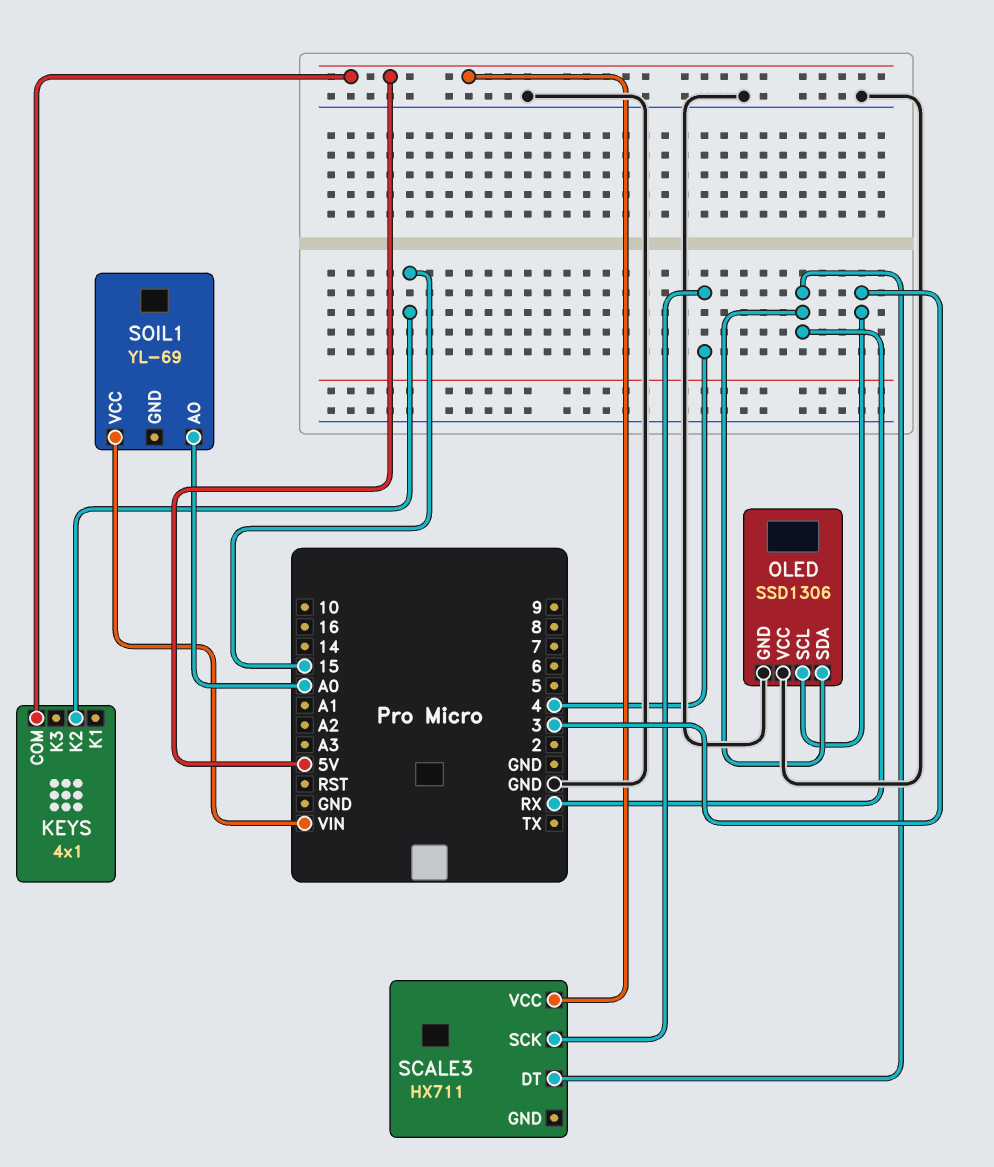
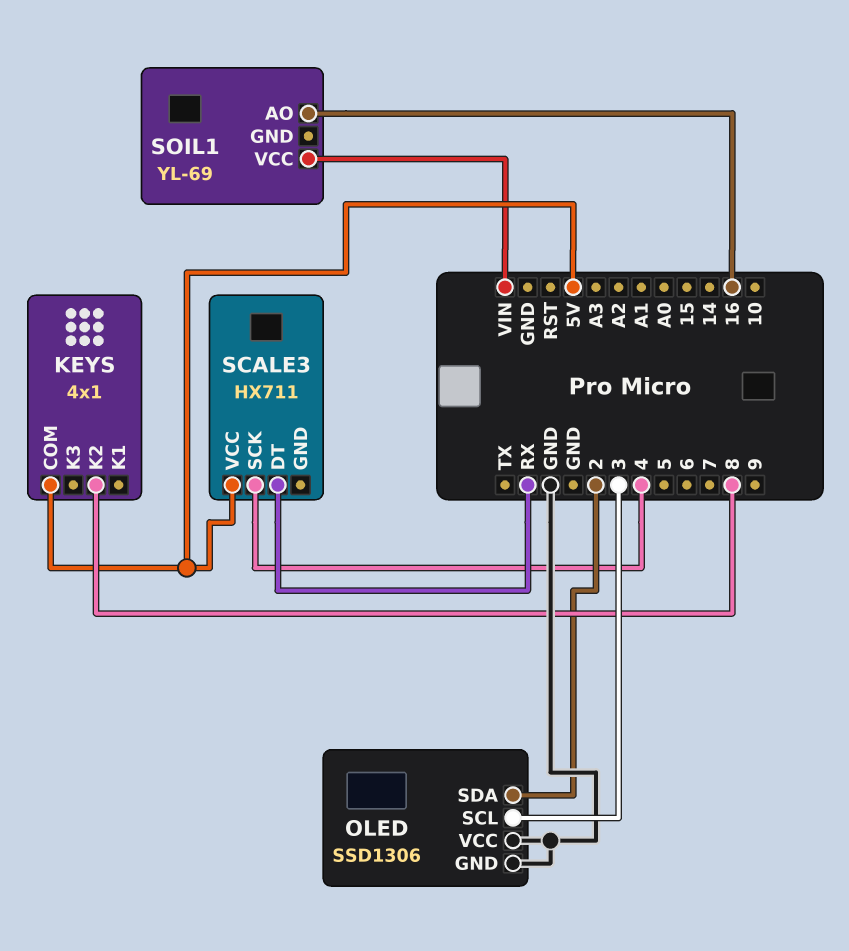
KEYS pin K2: 15 -> 8
OLED pin SDA: RX -> 2
SOIL1 pin AO: A0 -> 16

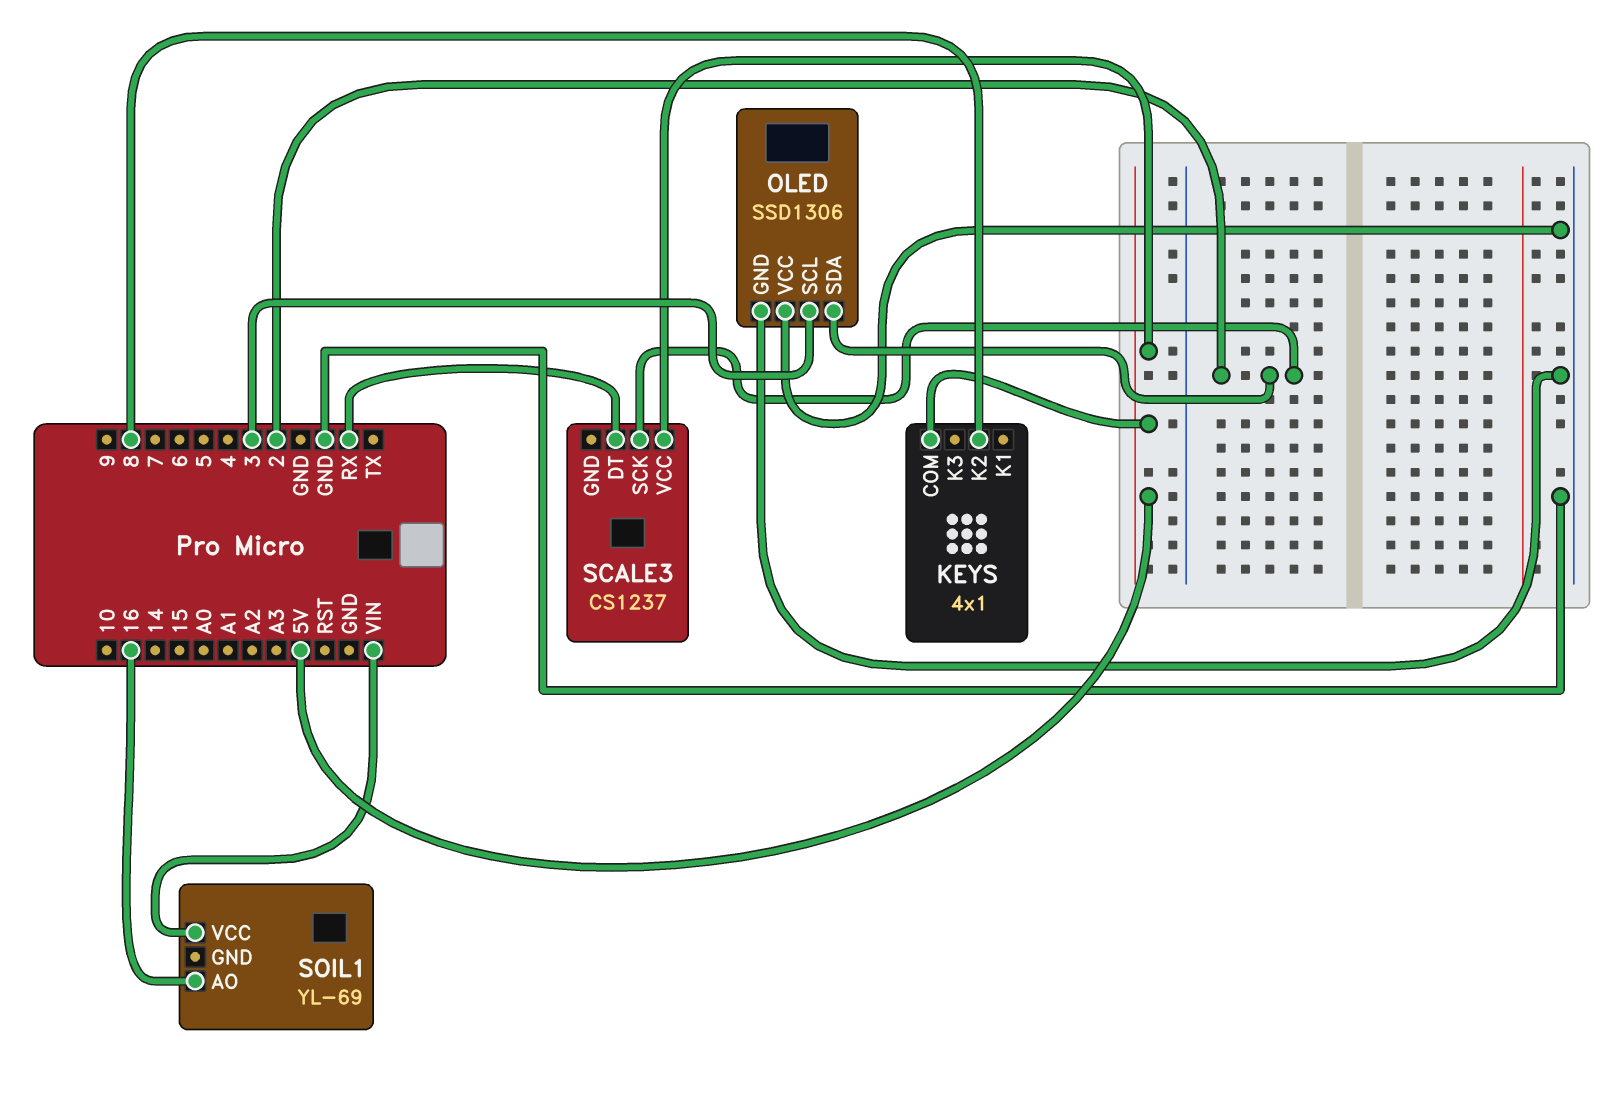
SCALE3: HX711 -> CS1237
SCALE3 pin SCK: 4 -> 2

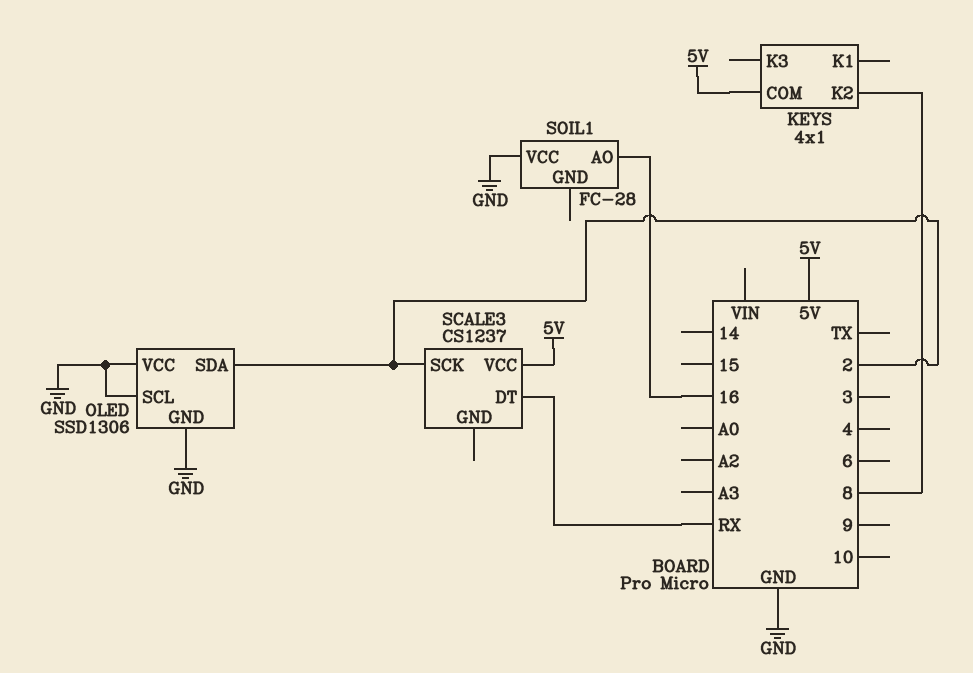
OLED pin SCL: 3 -> GND
SOIL1: YL-69 -> FC-28
SOIL1 pin VCC: VIN -> GND

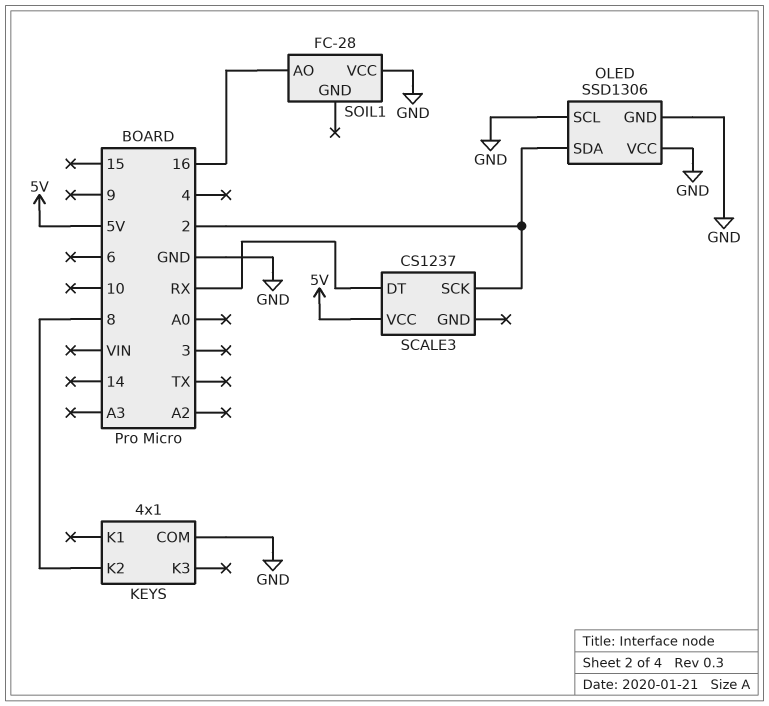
KEYS pin COM: 5V -> GND

